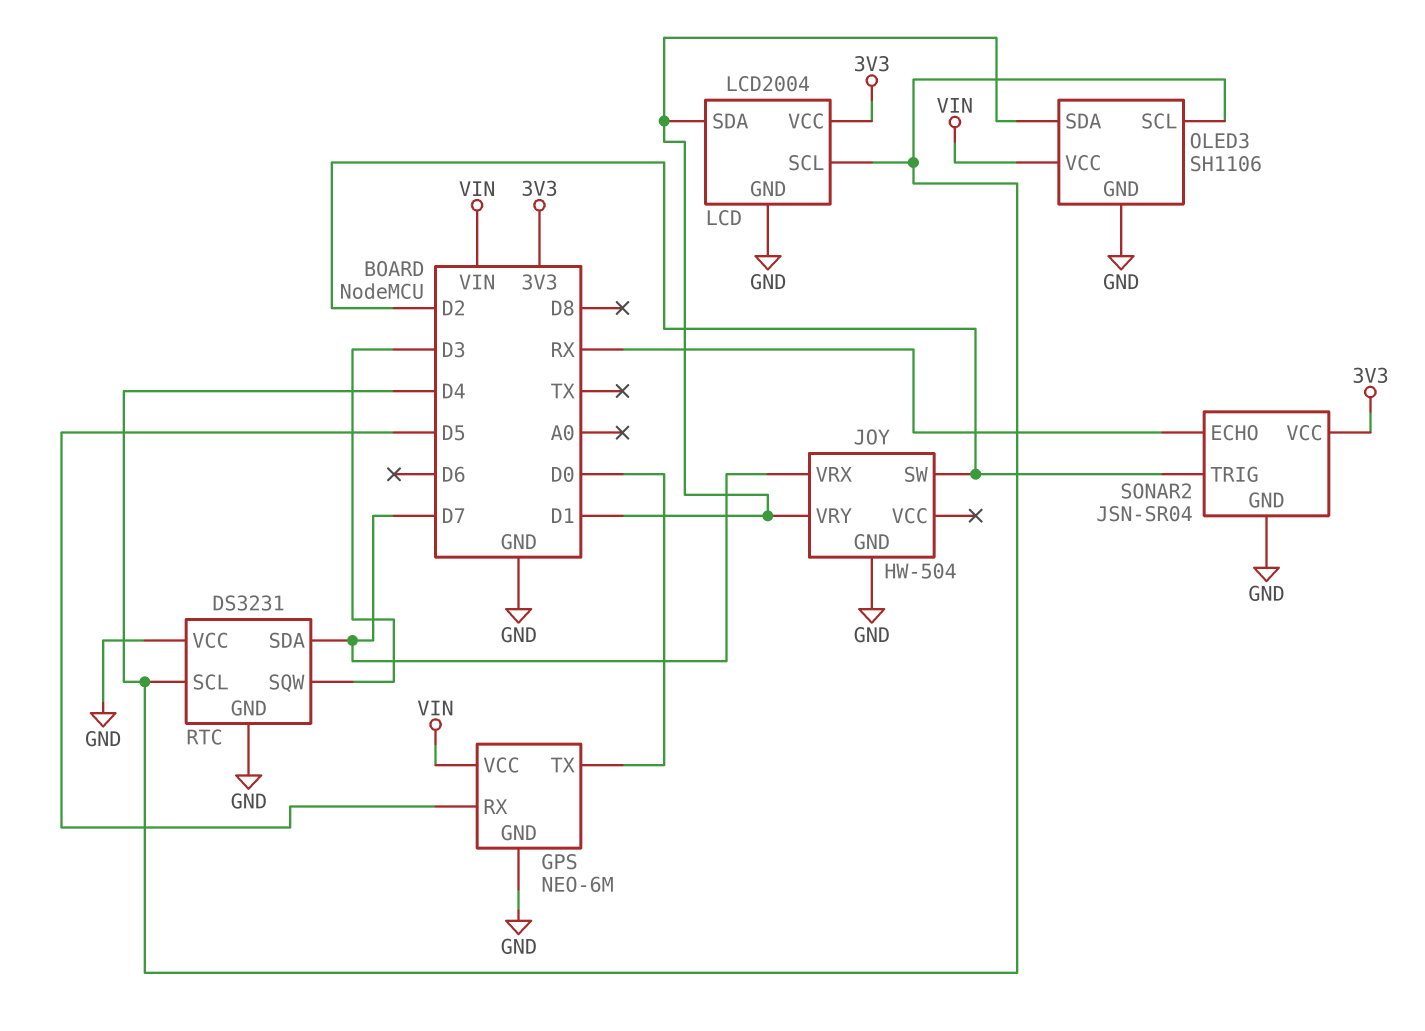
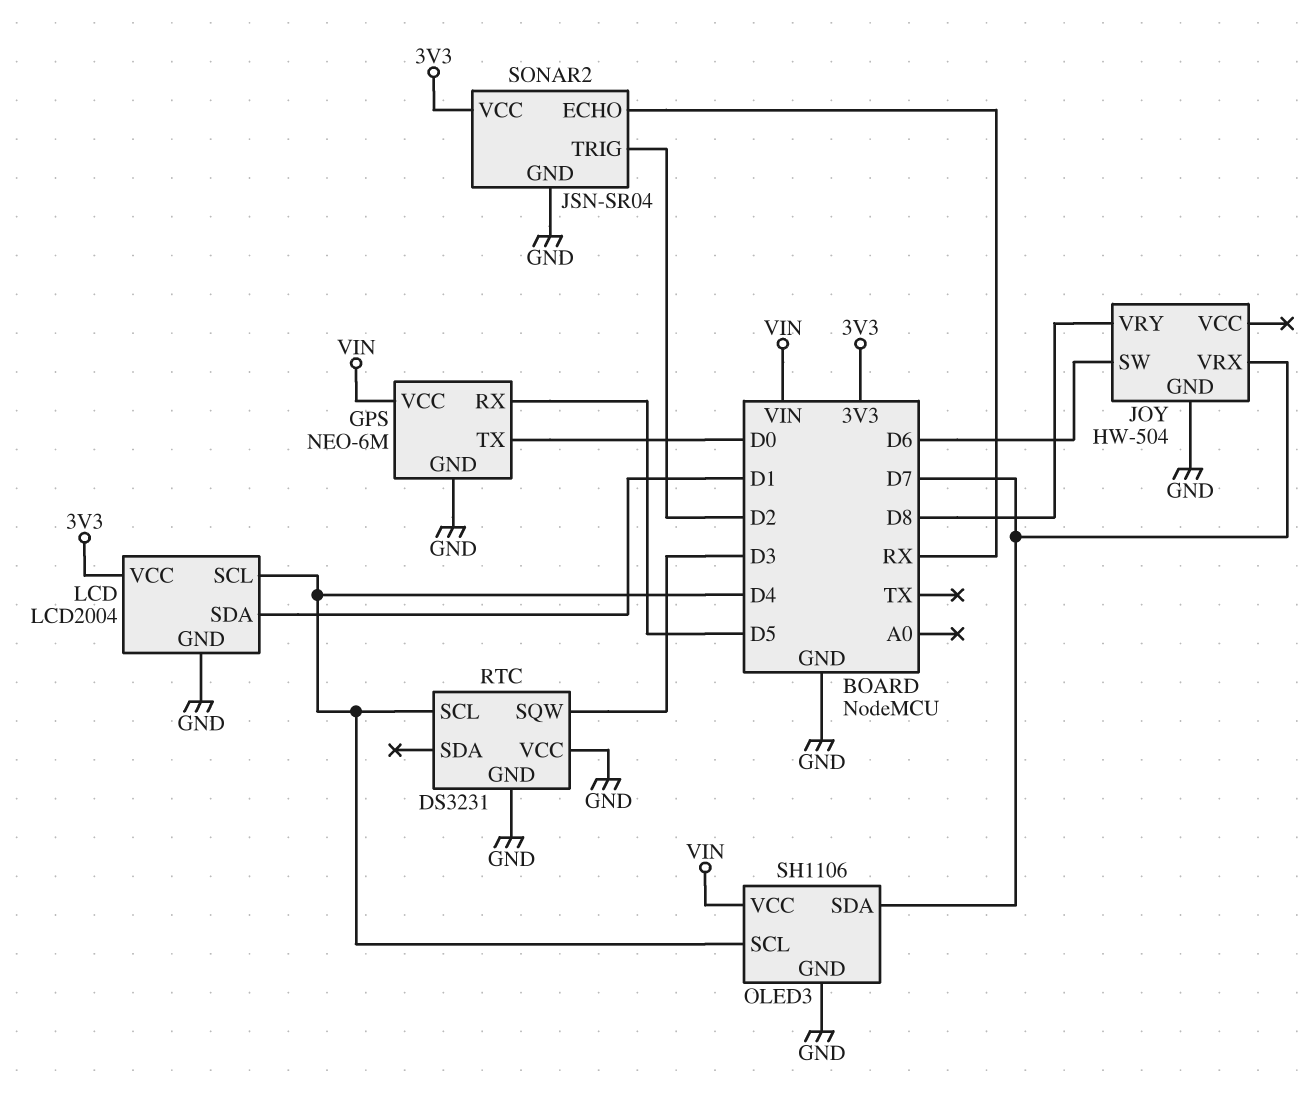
JOY pin SW: D2 -> D6
JOY pin VRY: D1 -> D8
OLED3 pin SDA: D1 -> D7
RTC pin SDA: D7 -> none

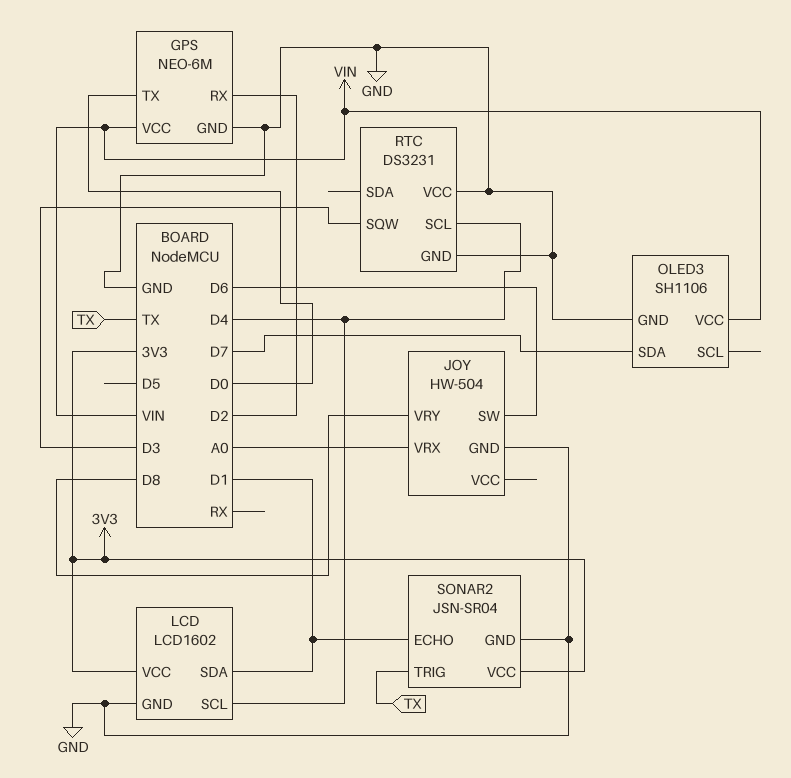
GPS pin RX: D5 -> D2
JOY pin VRX: D7 -> A0
LCD: LCD2004 -> LCD1602
OLED3 pin SCL: D4 -> none
SONAR2 pin ECHO: RX -> D1
SONAR2 pin TRIG: D2 -> TX

